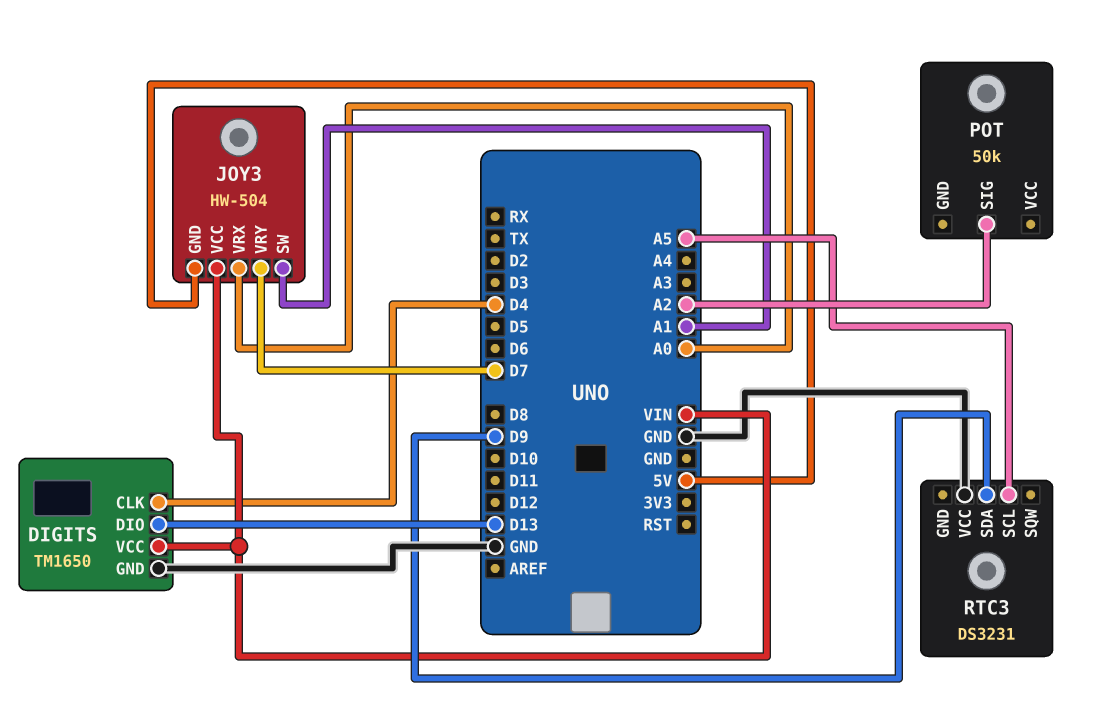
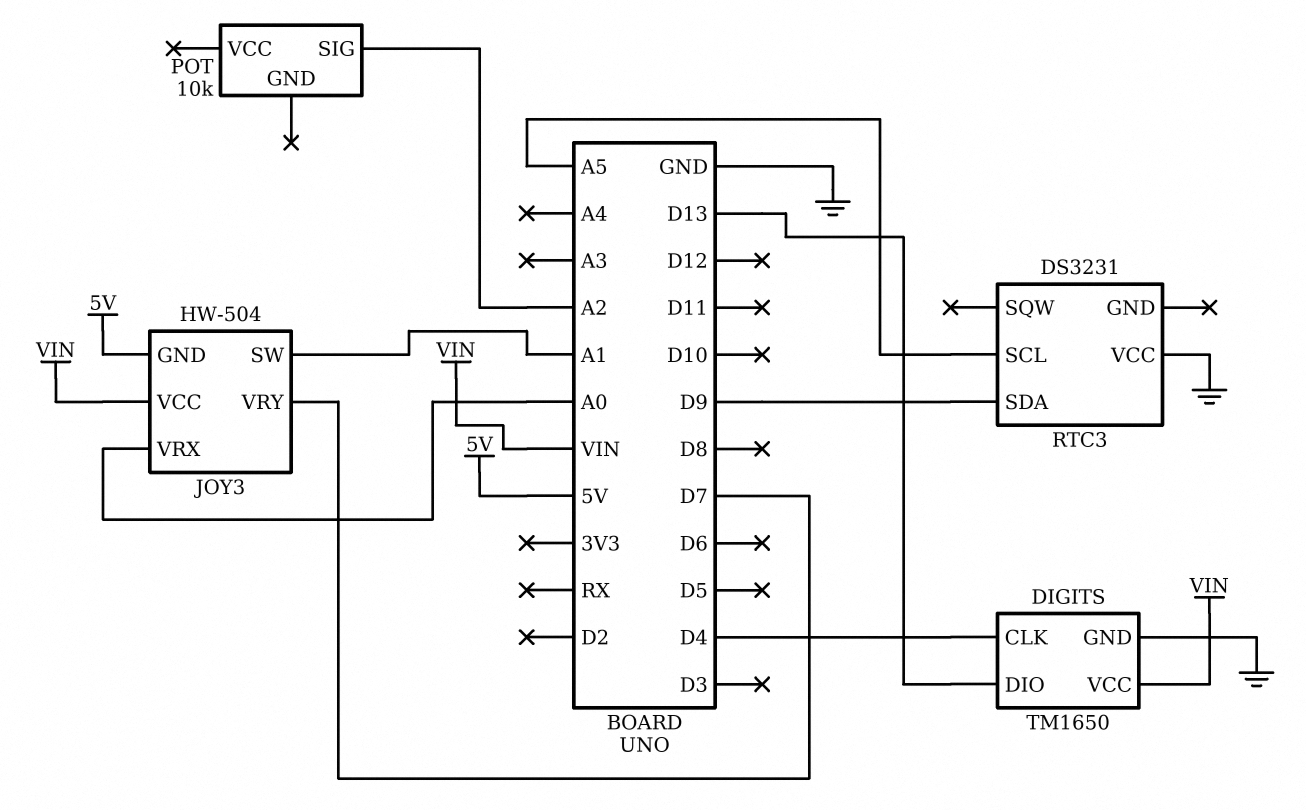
POT: 50k -> 10k

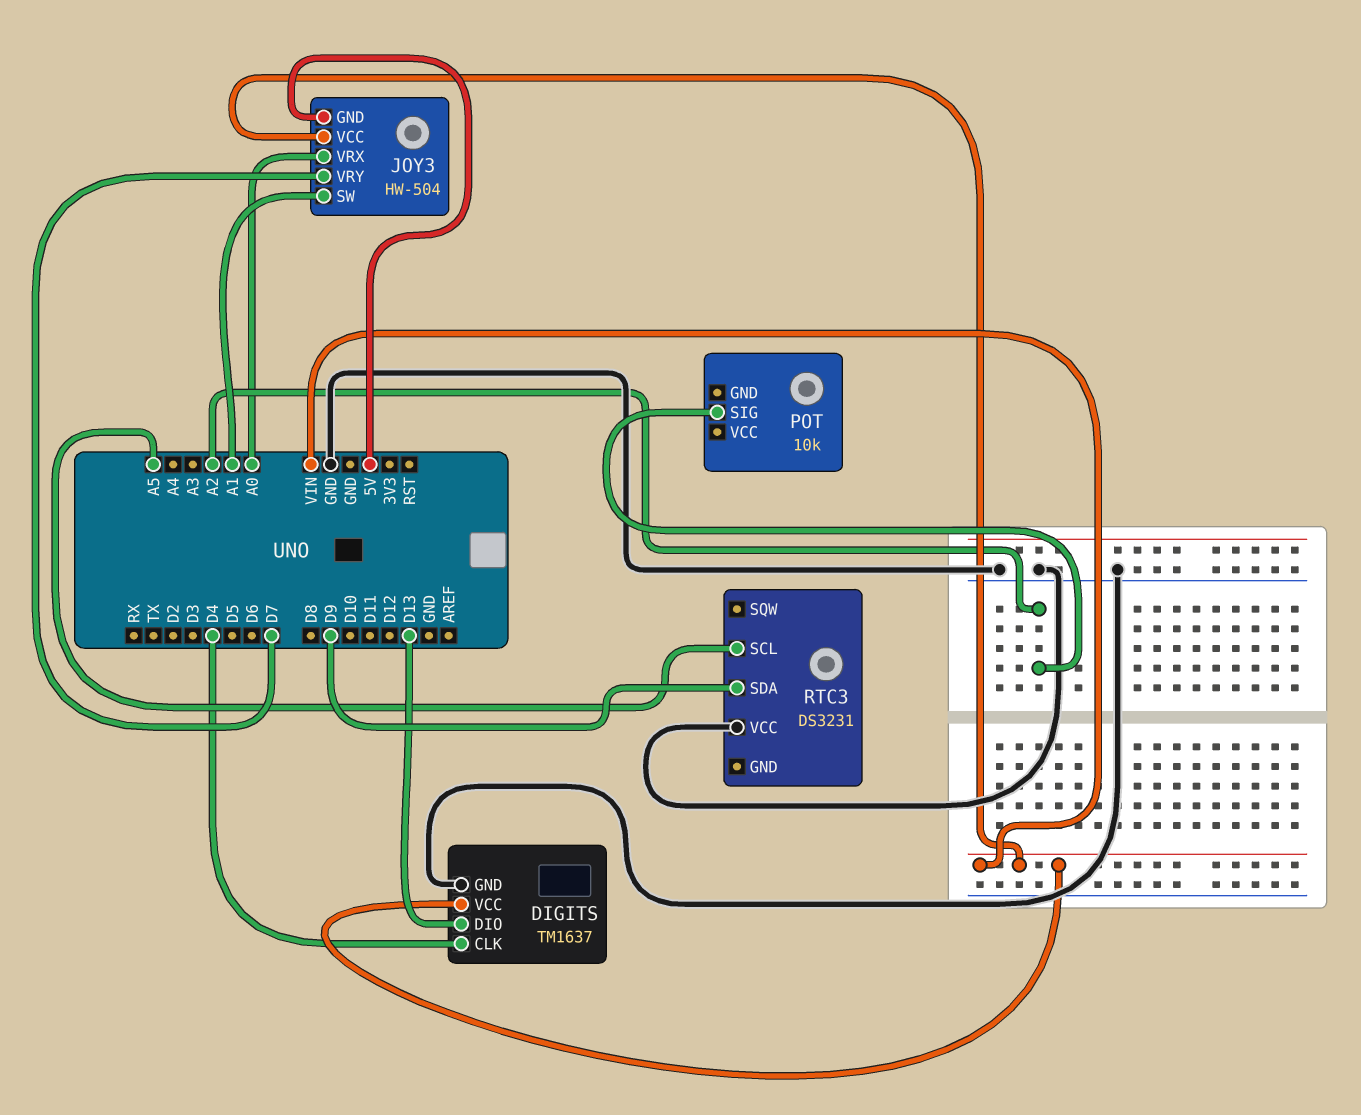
DIGITS: TM1650 -> TM1637

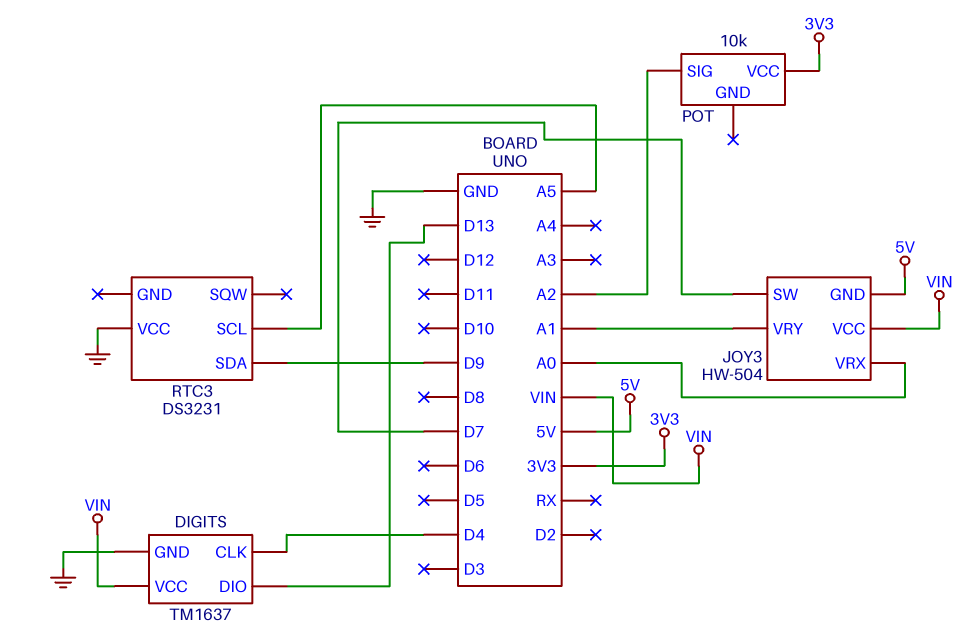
JOY3 pin SW: A1 -> D7
JOY3 pin VRY: D7 -> A1
POT pin VCC: none -> 3V3

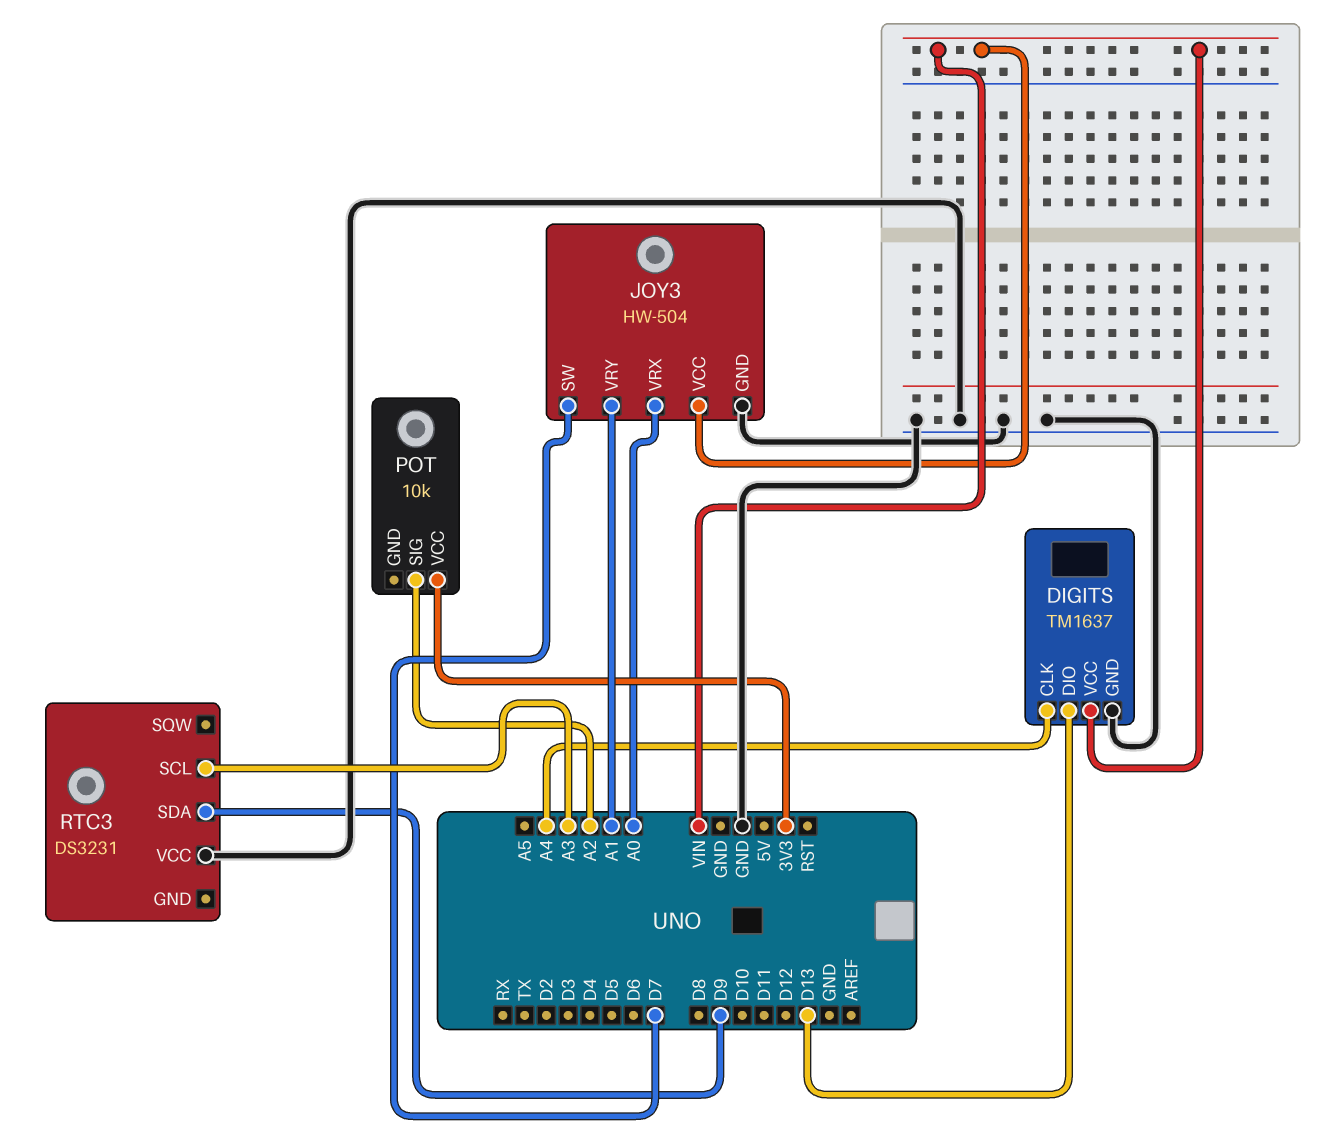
DIGITS pin CLK: D4 -> A4
JOY3 pin GND: 5V -> GND
RTC3 pin SCL: A5 -> A3

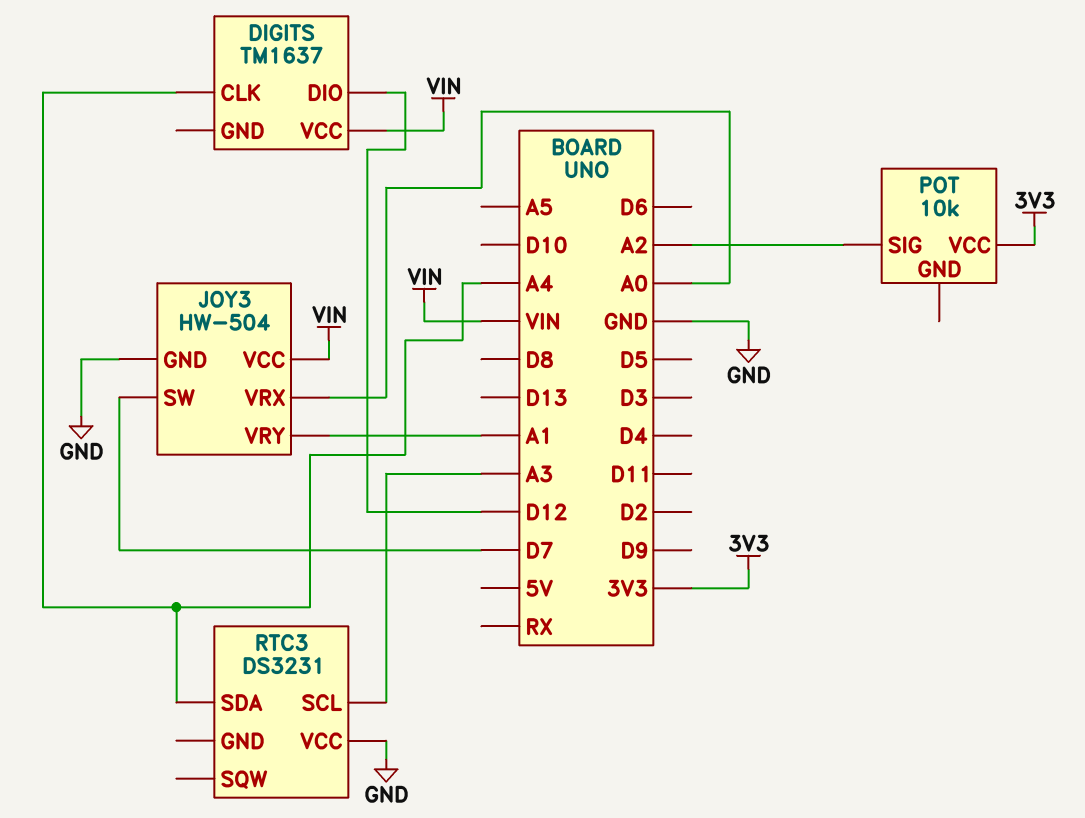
DIGITS pin DIO: D13 -> D12
DIGITS pin GND: GND -> none
RTC3 pin SDA: D9 -> A4

